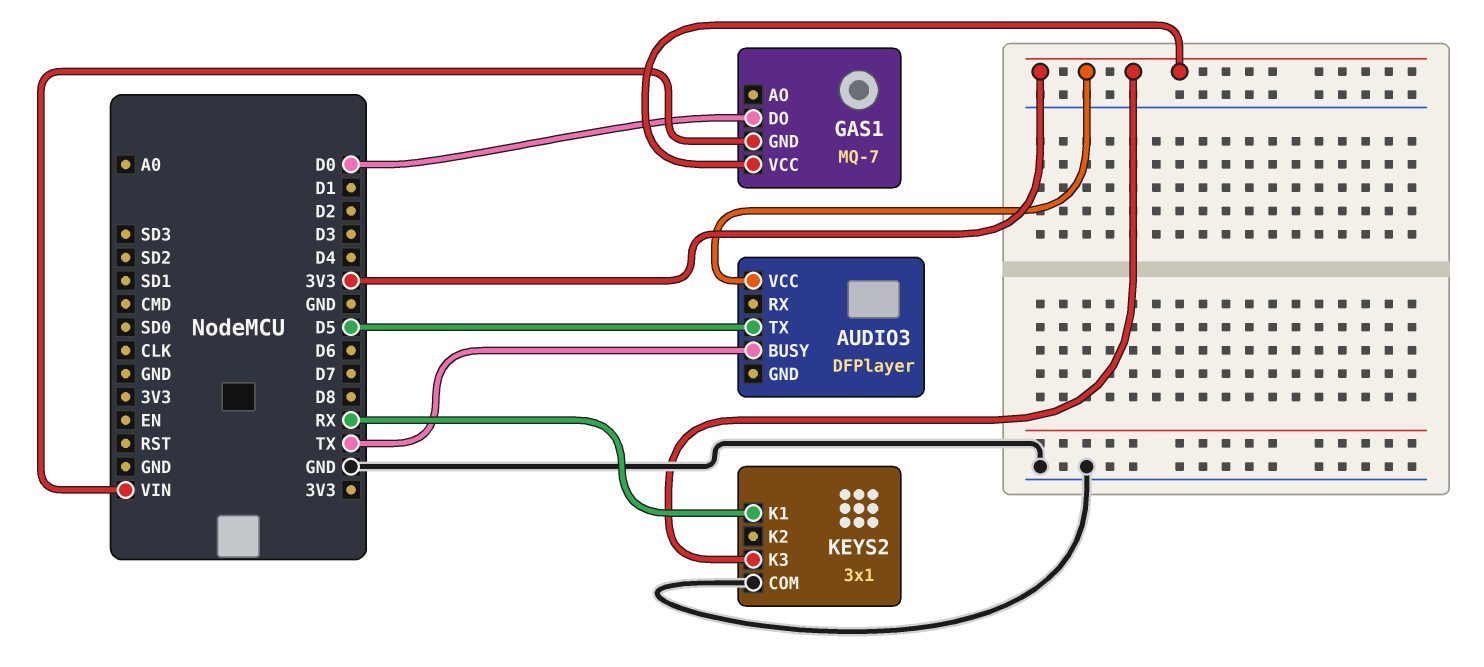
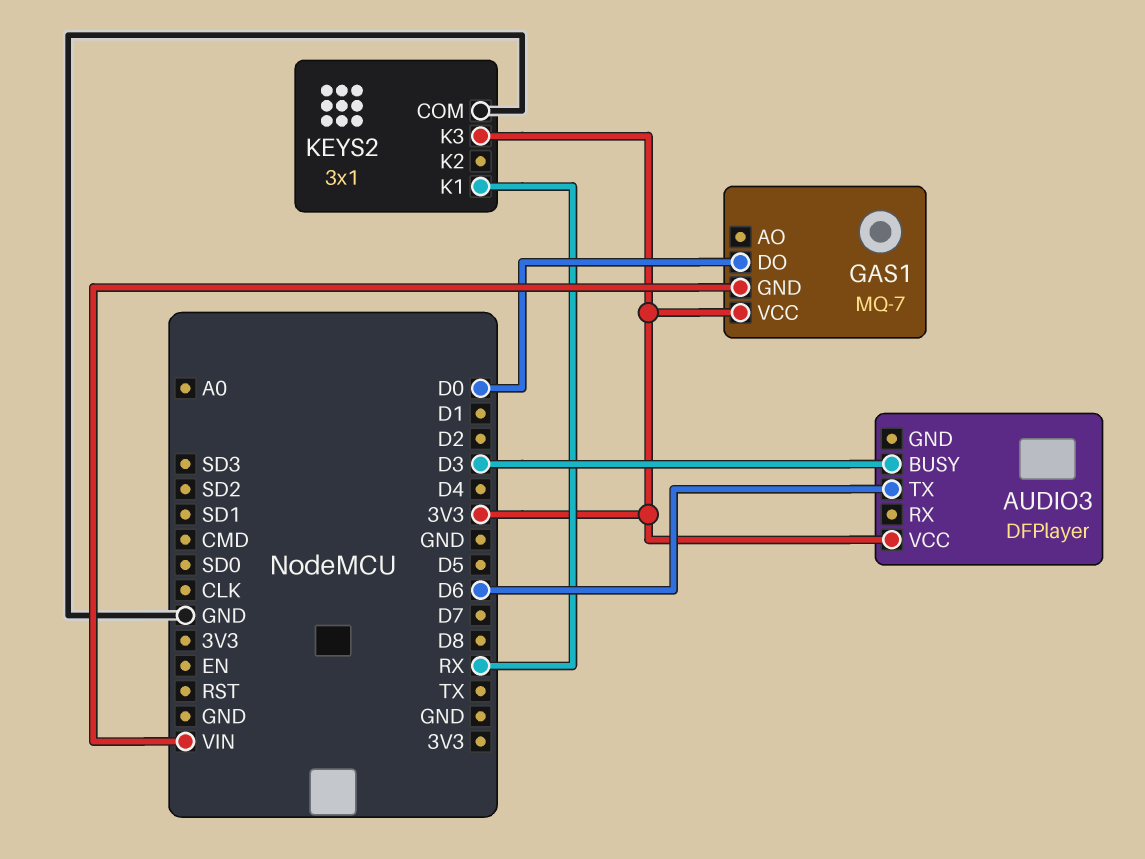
AUDIO3 pin BUSY: TX -> D3
AUDIO3 pin TX: D5 -> D6

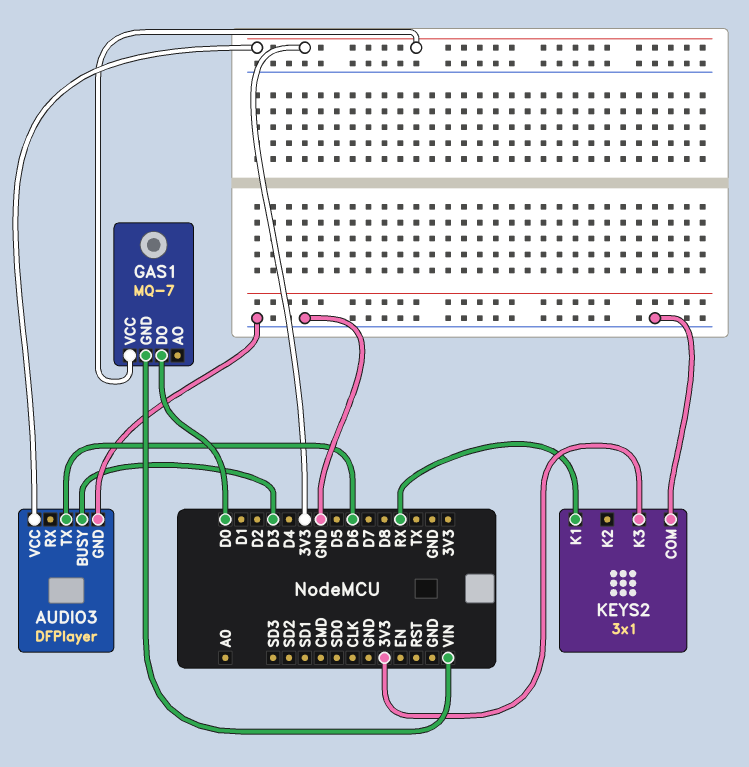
AUDIO3 pin GND: none -> GND

